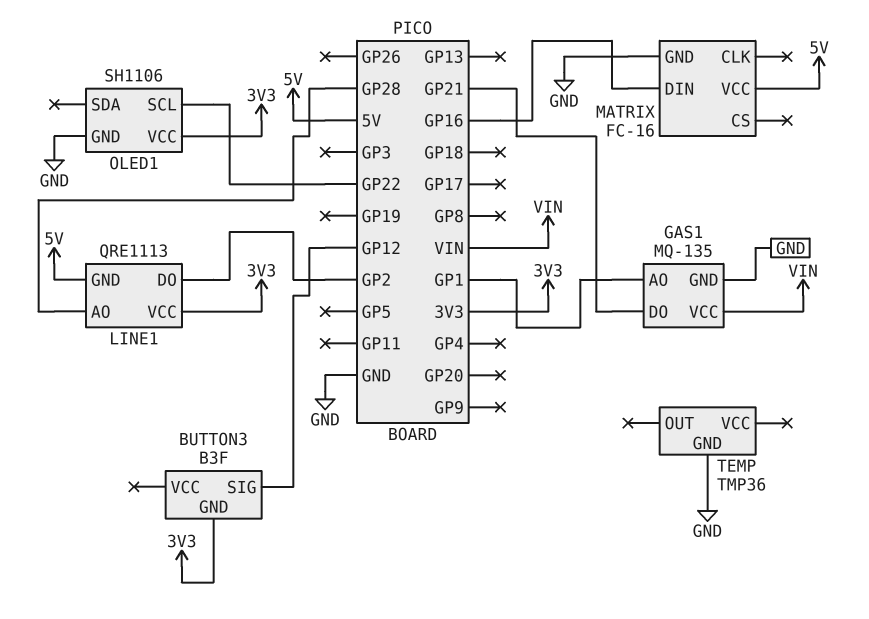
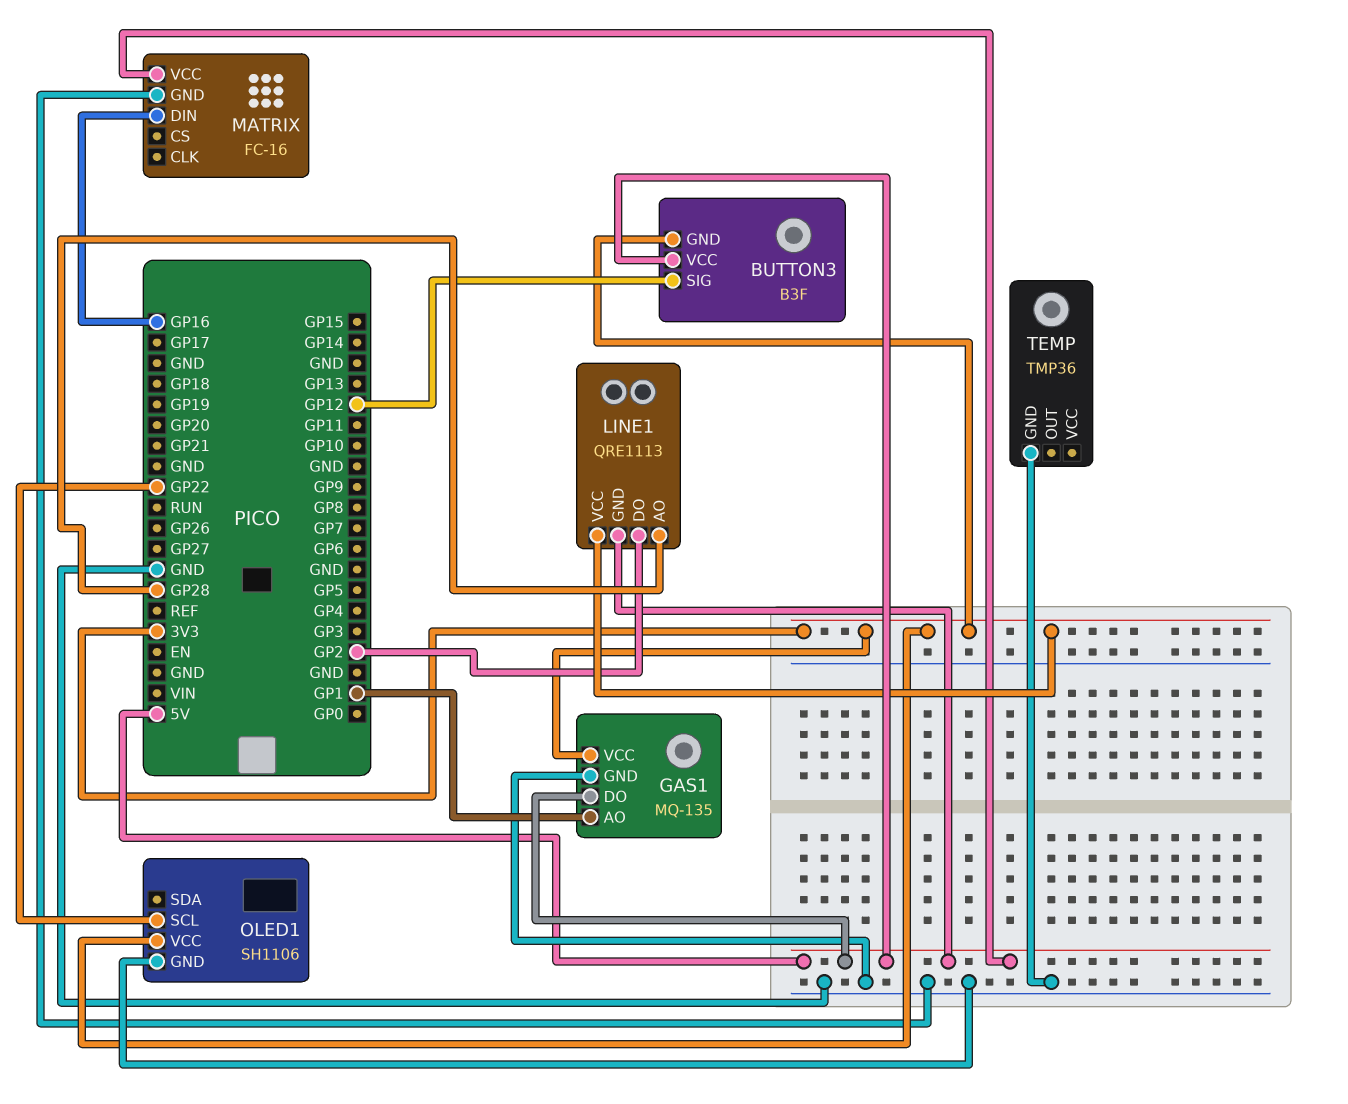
BUTTON3 pin VCC: none -> 5V
GAS1 pin DO: GP21 -> 5V
GAS1 pin VCC: VIN -> 3V3

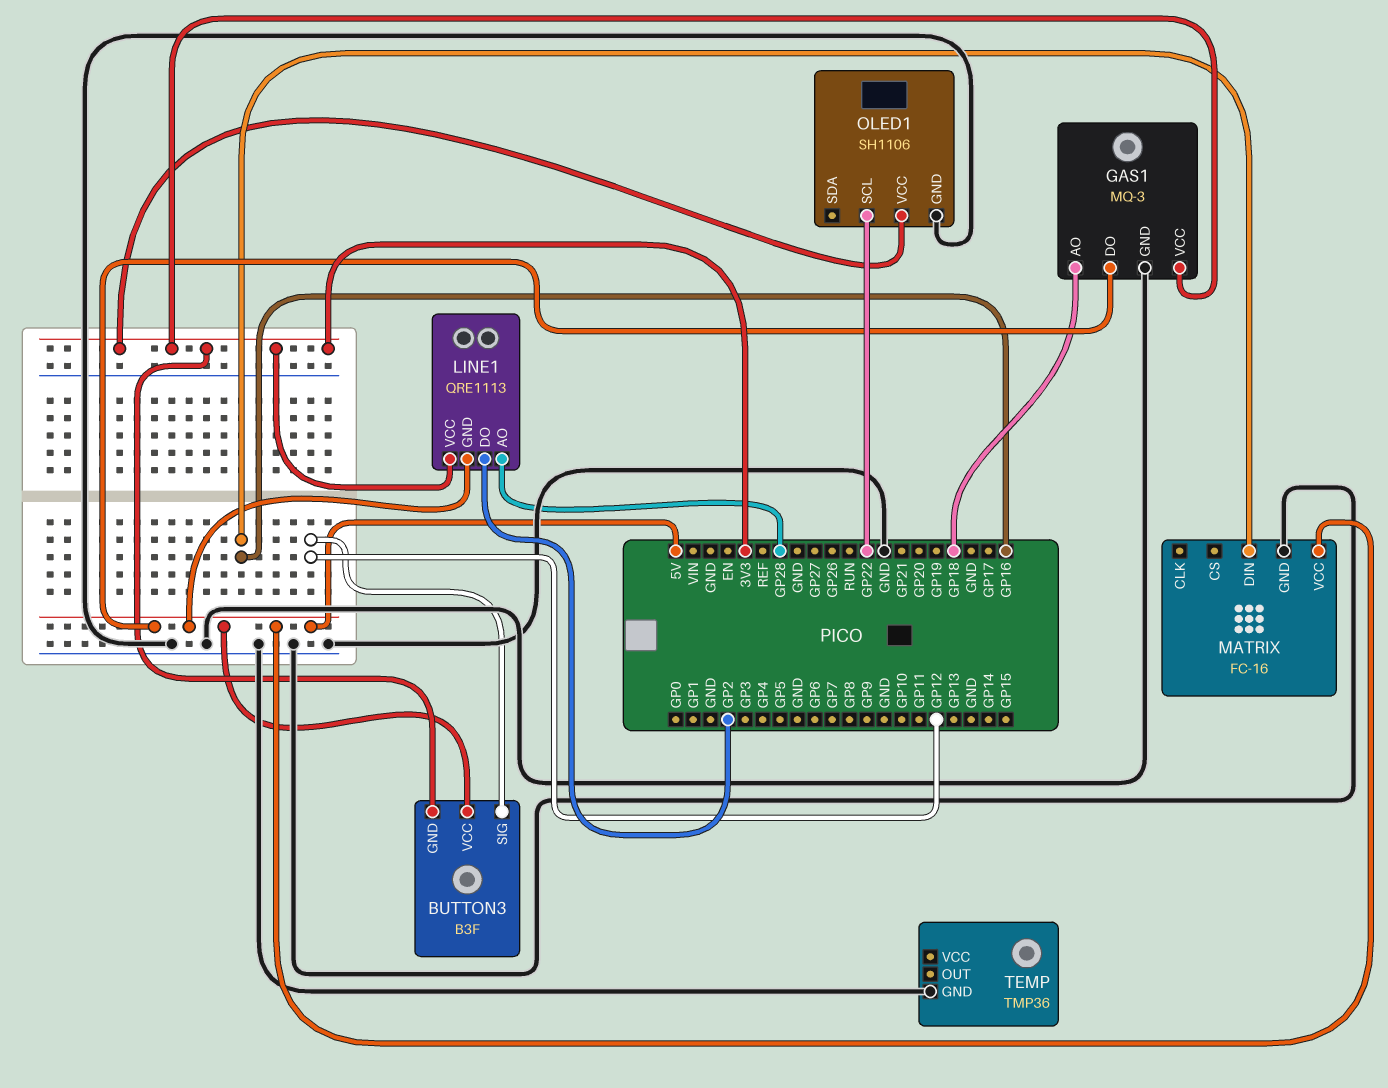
GAS1: MQ-135 -> MQ-3
GAS1 pin AO: GP1 -> GP18

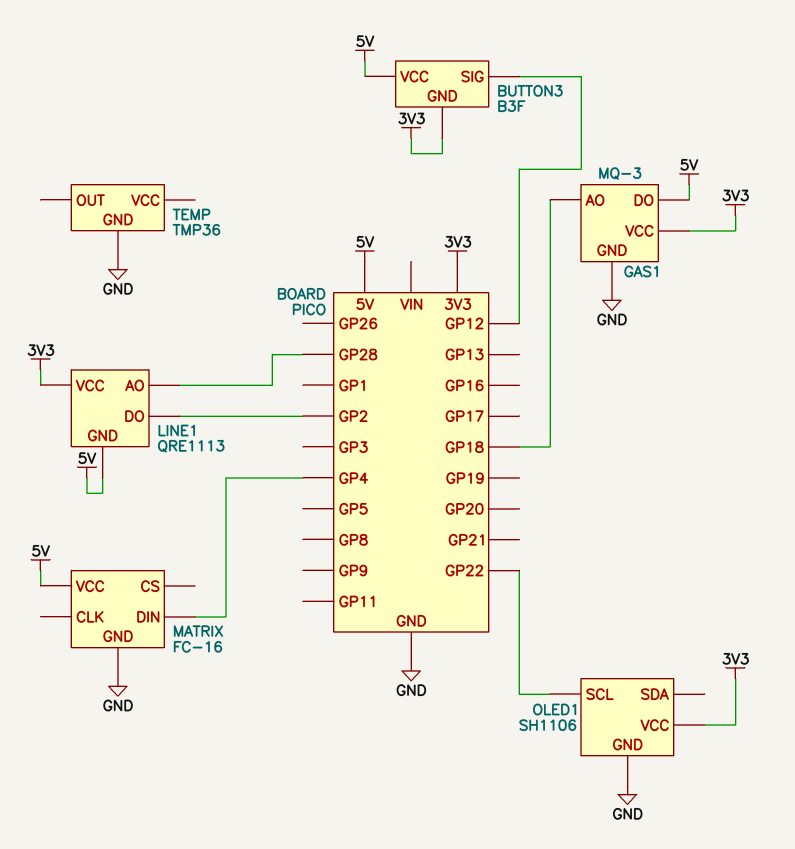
MATRIX pin DIN: GP16 -> GP4

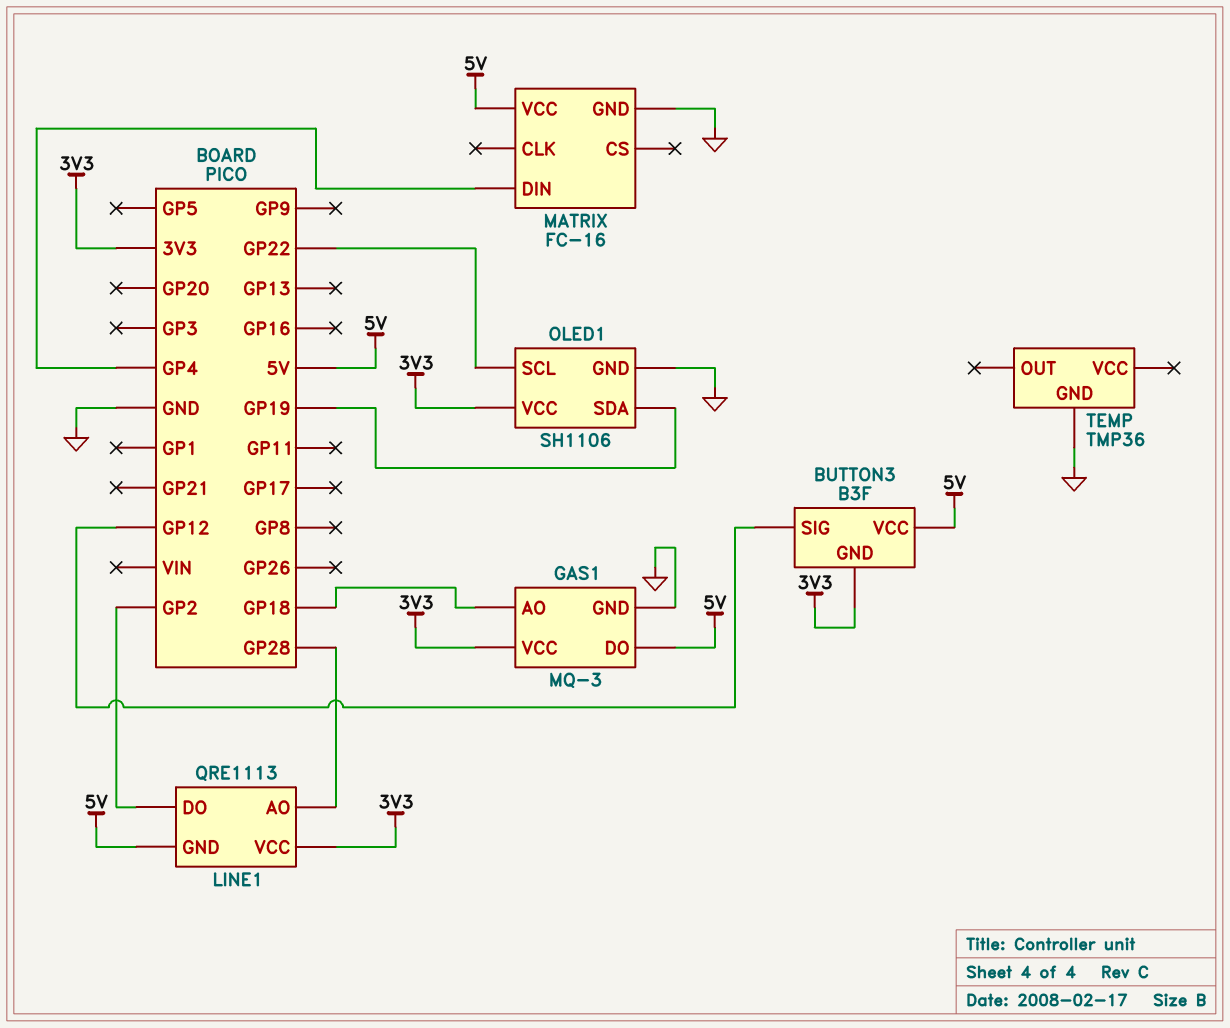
OLED1 pin SDA: none -> GP19

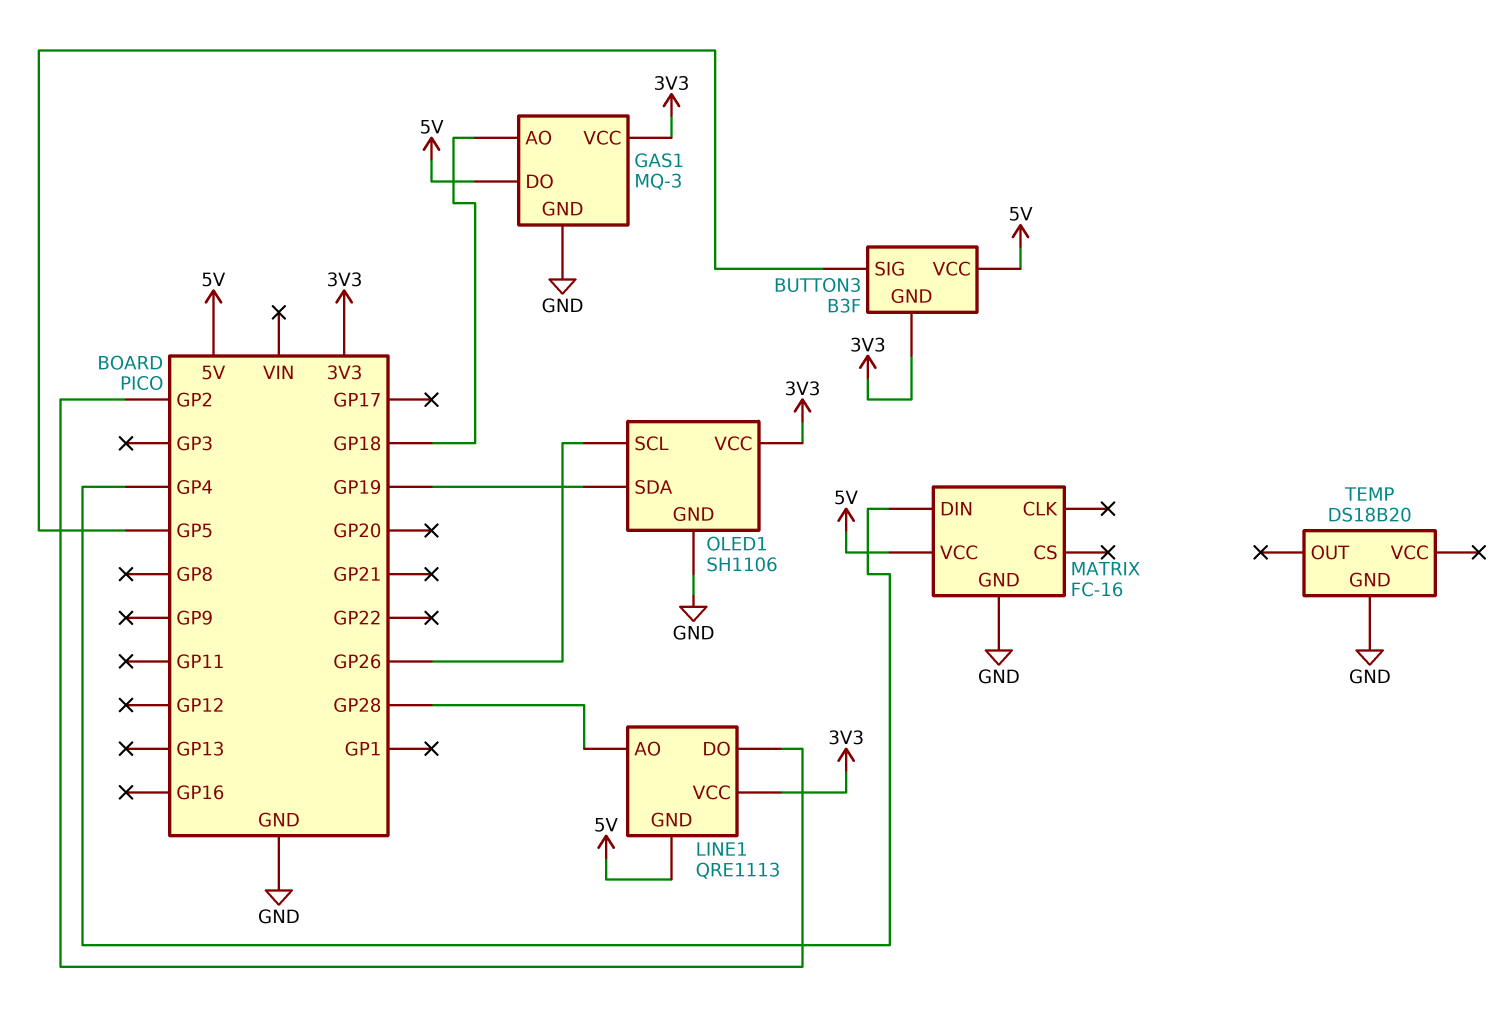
BUTTON3 pin SIG: GP12 -> GP5
OLED1 pin SCL: GP22 -> GP26
TEMP: TMP36 -> DS18B20

